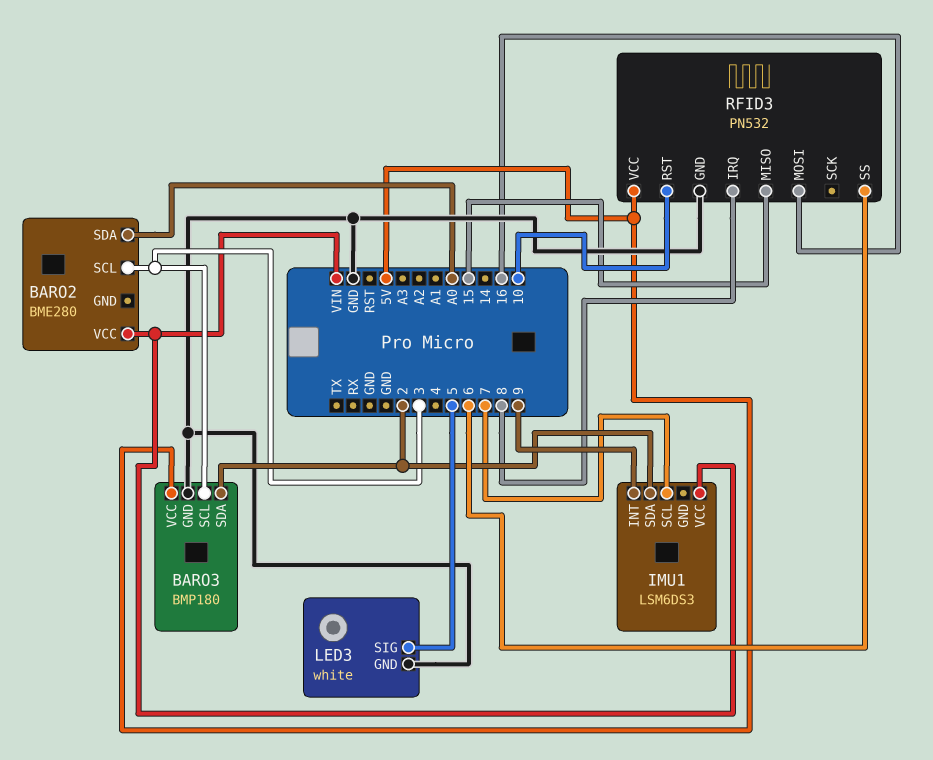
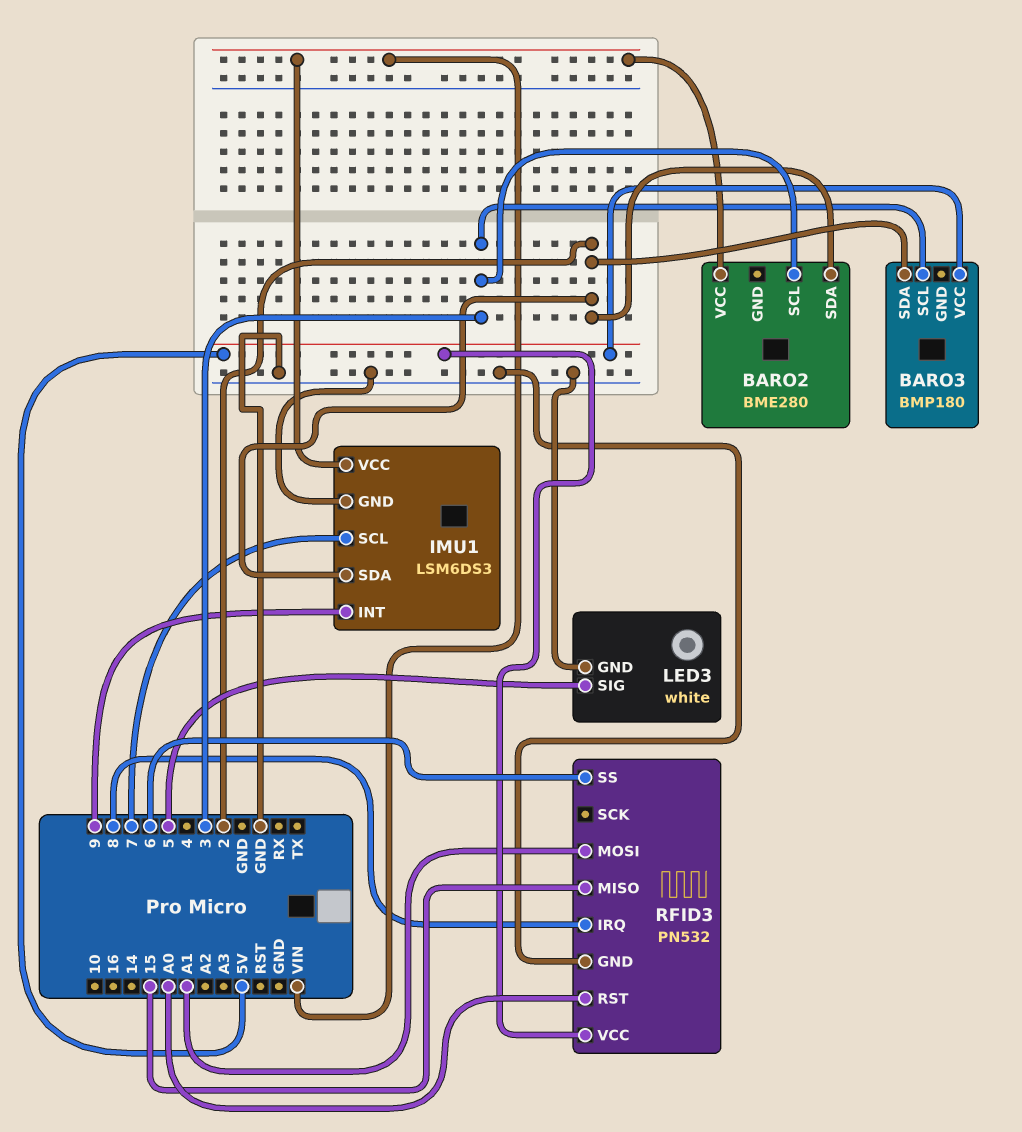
BARO2 pin SDA: A0 -> 2
BARO3 pin GND: GND -> none
IMU1 pin GND: none -> GND
RFID3 pin MOSI: 16 -> A1
RFID3 pin RST: 10 -> A0

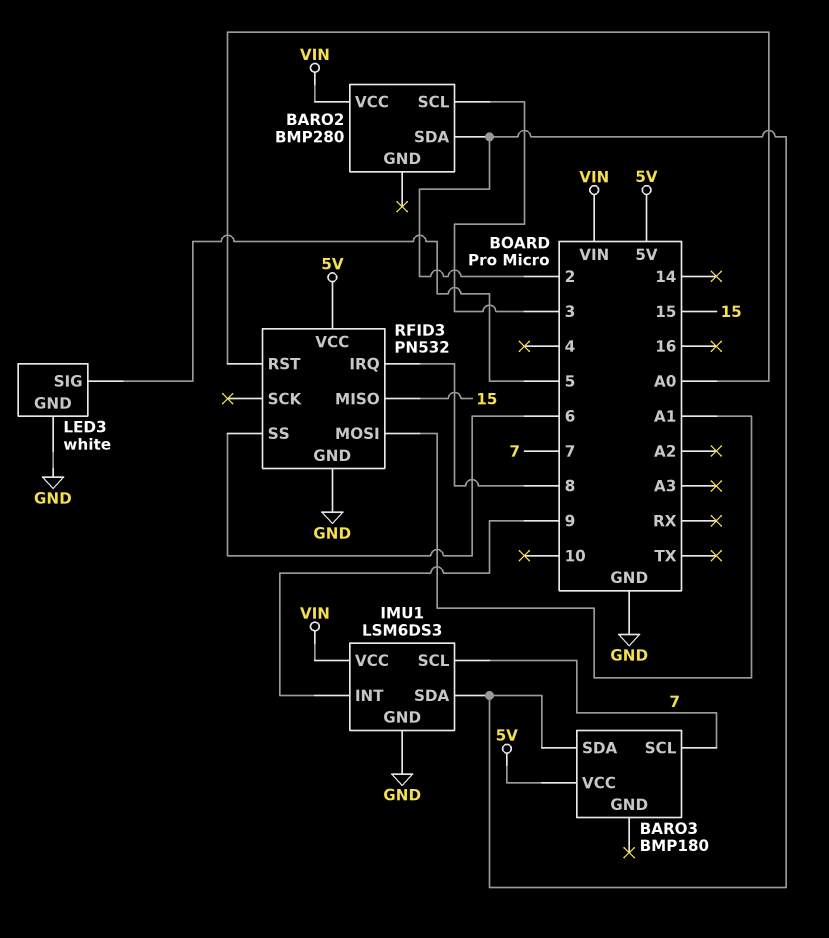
BARO2: BME280 -> BMP280
BARO3 pin SCL: 3 -> 7

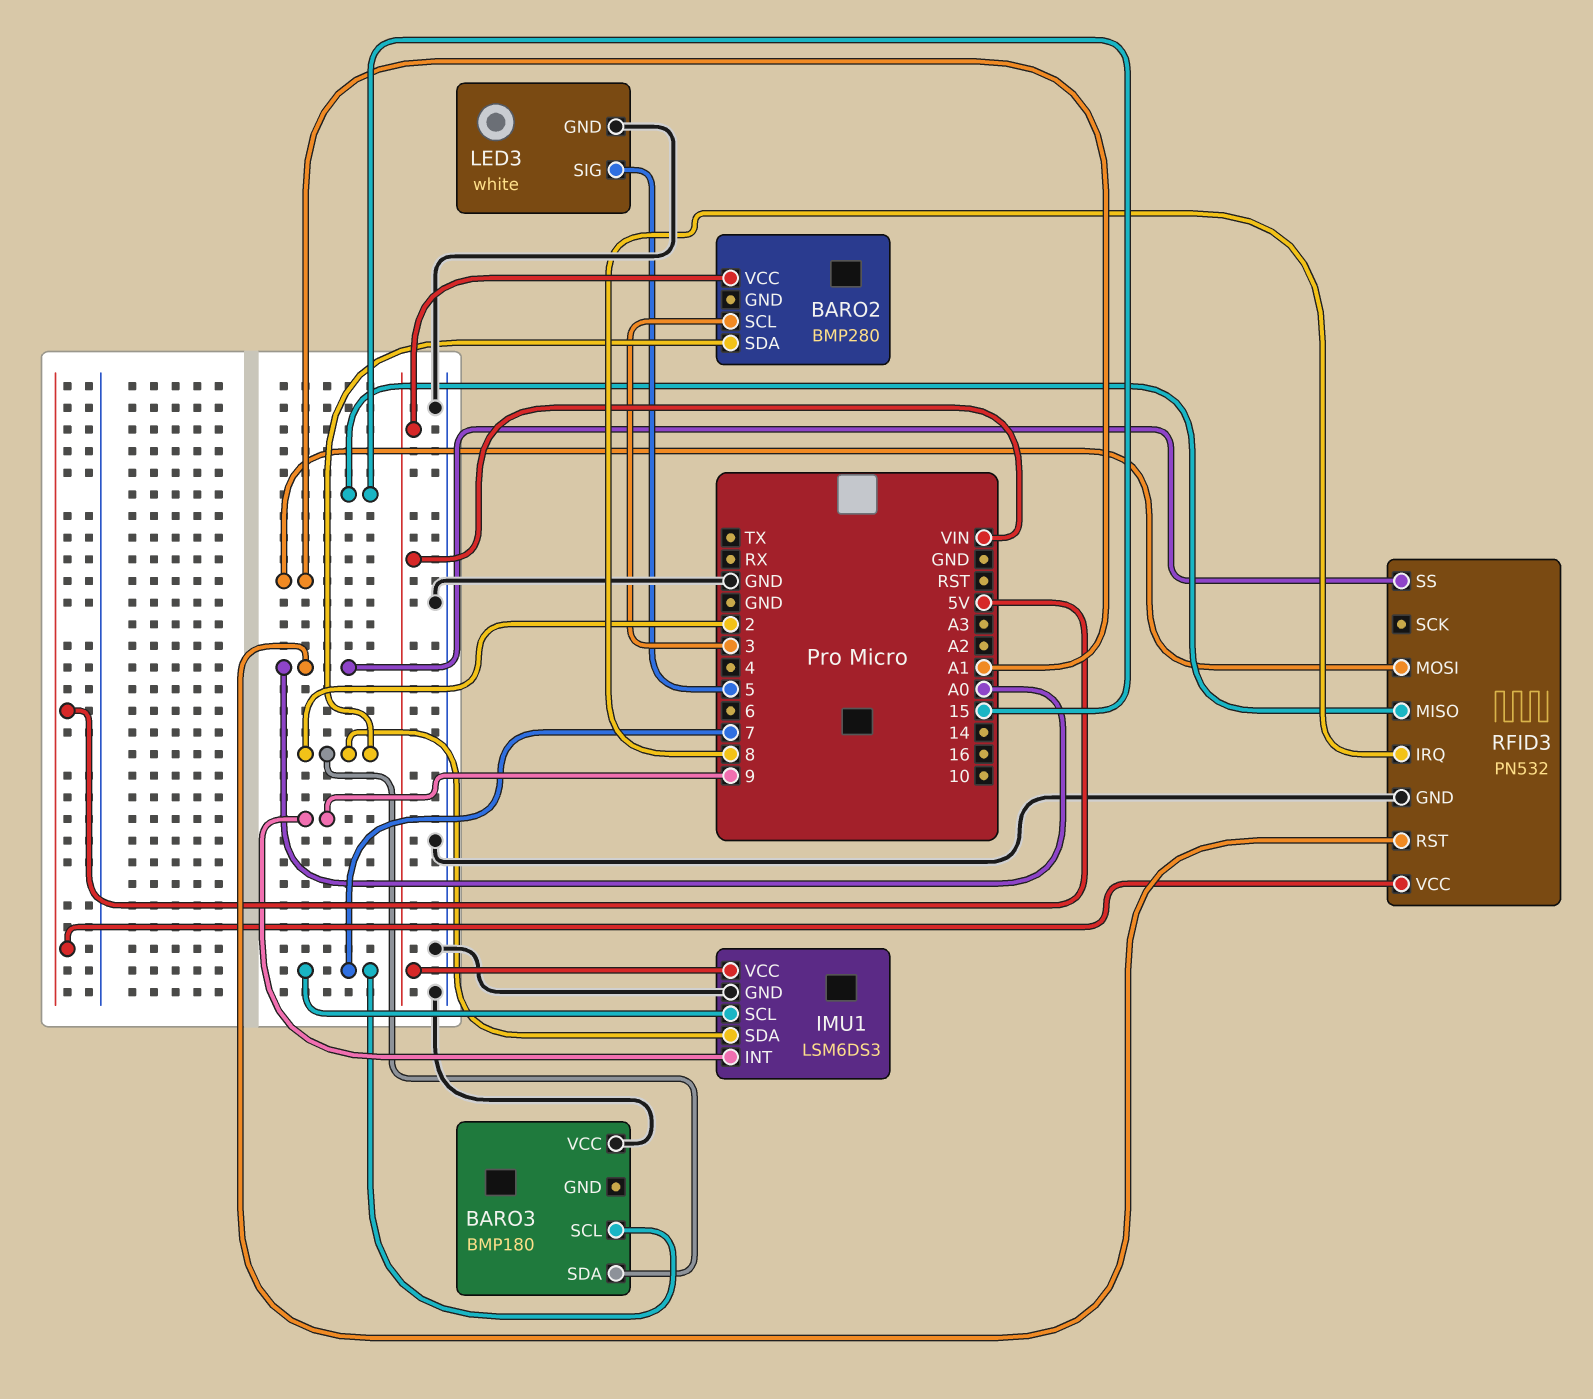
BARO3 pin VCC: 5V -> GND
RFID3 pin SS: 6 -> A0

